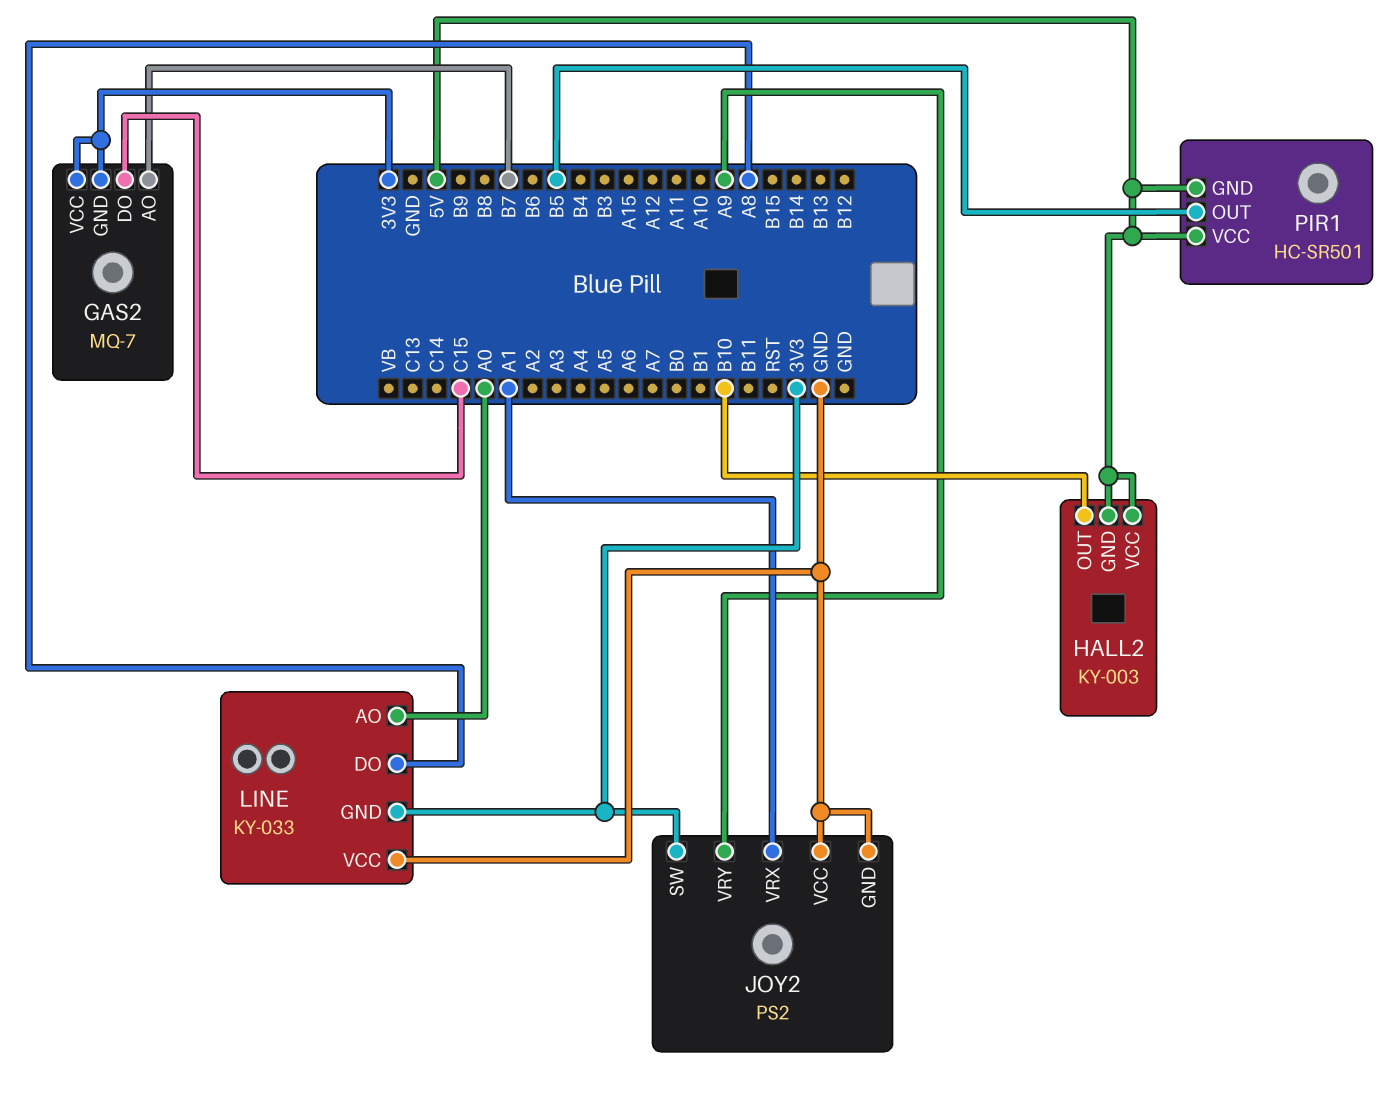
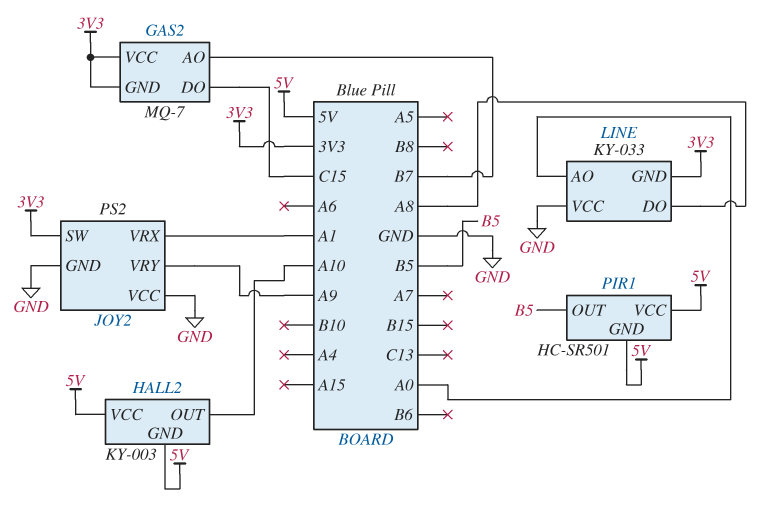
HALL2 pin OUT: B10 -> A10

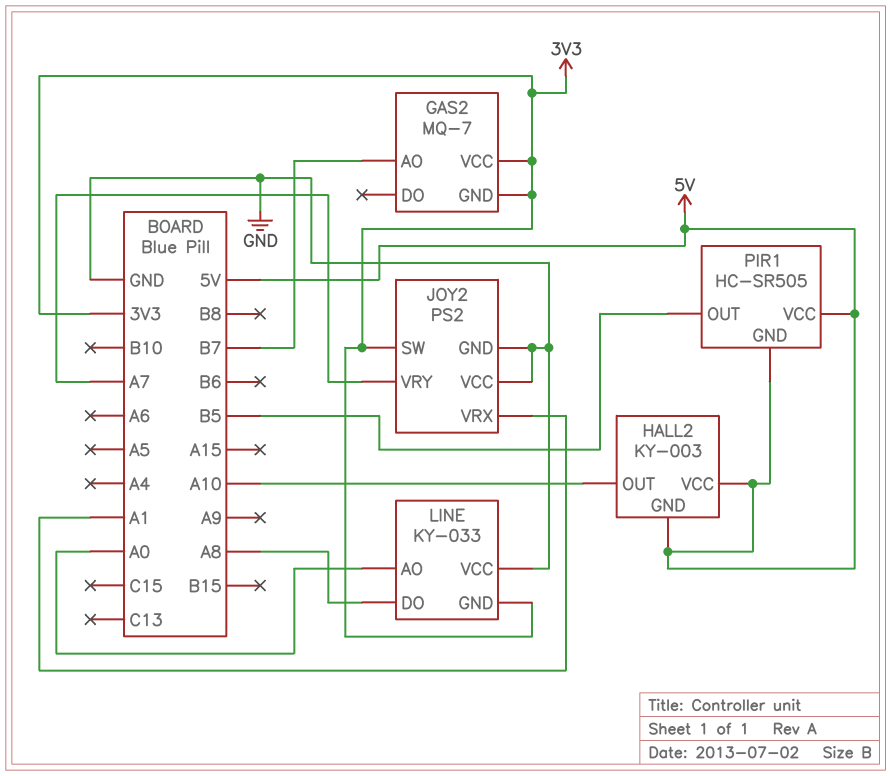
GAS2 pin DO: C15 -> none
JOY2 pin VRY: A9 -> A7
PIR1: HC-SR501 -> HC-SR505

